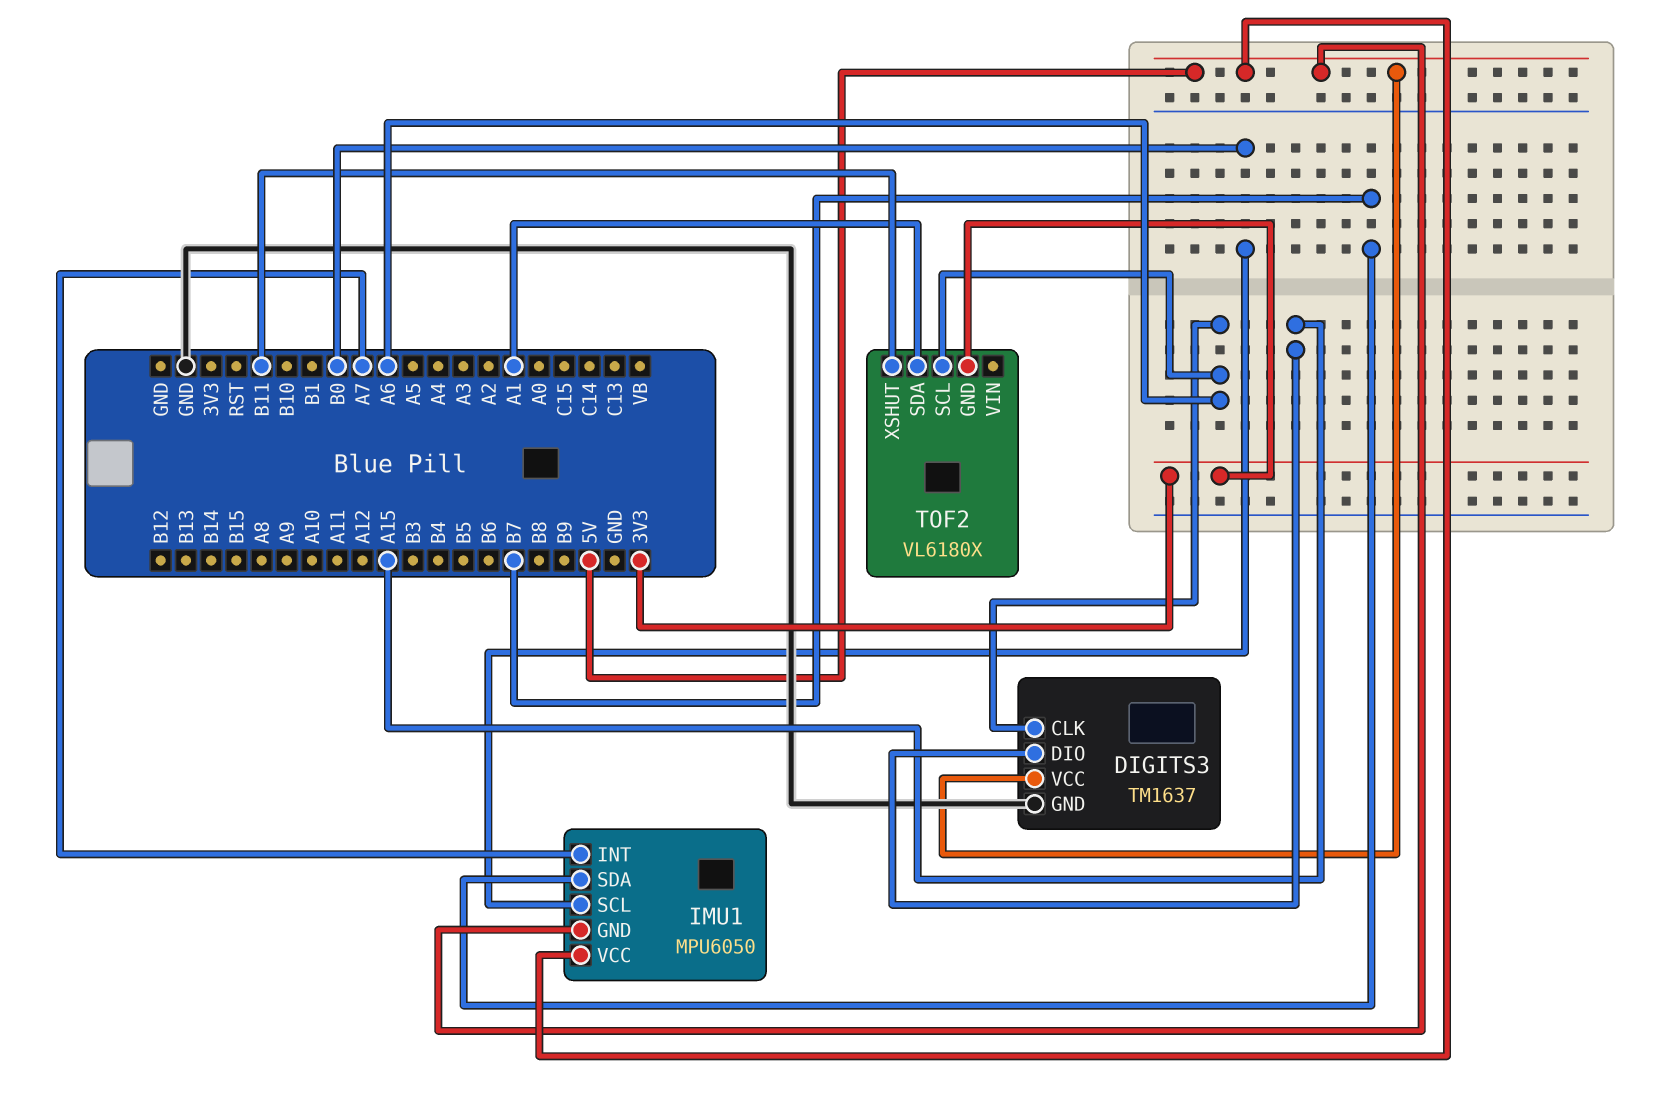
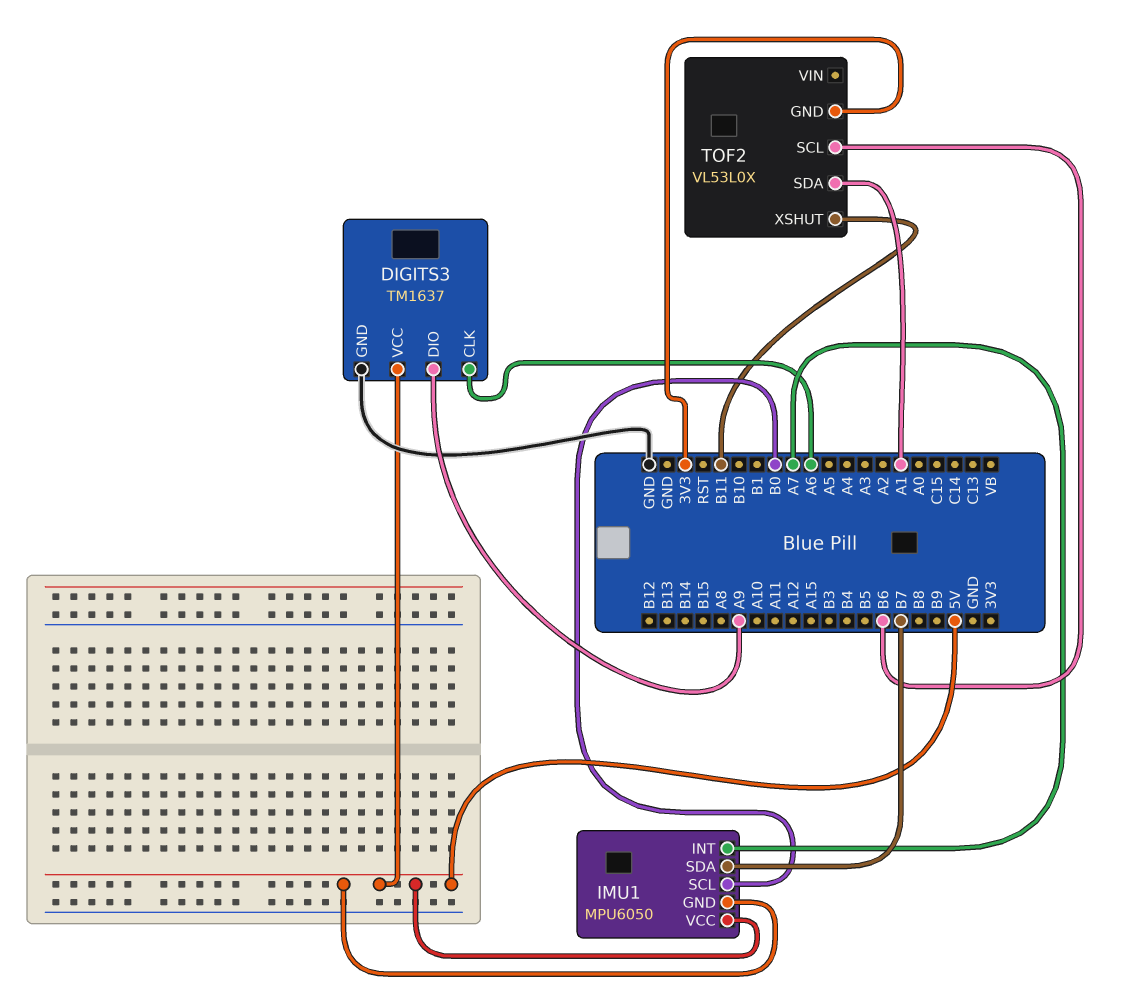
DIGITS3 pin DIO: A15 -> A9
TOF2: VL6180X -> VL53L0X
TOF2 pin SCL: A6 -> B6

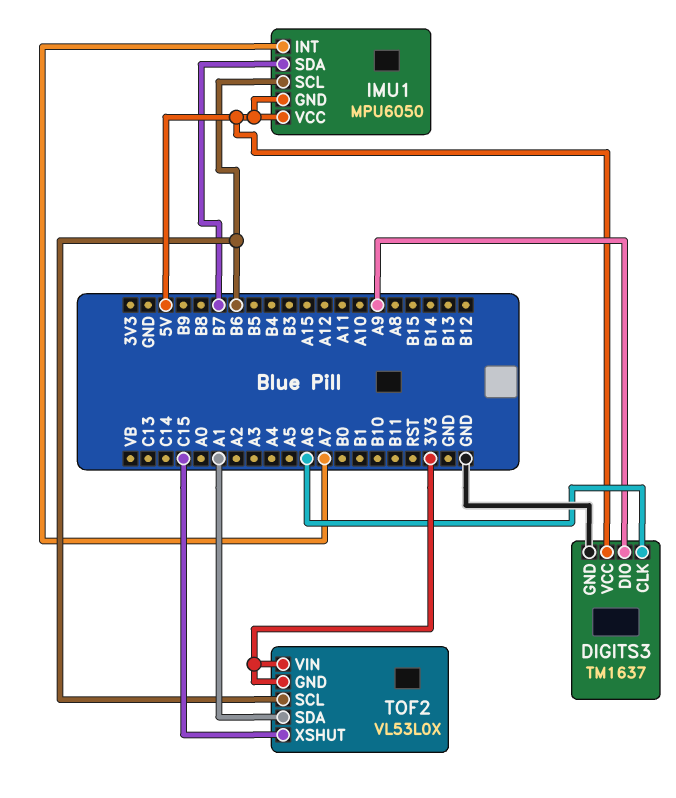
IMU1 pin SCL: B0 -> B6
TOF2 pin VIN: none -> 3V3
TOF2 pin XSHUT: B11 -> C15

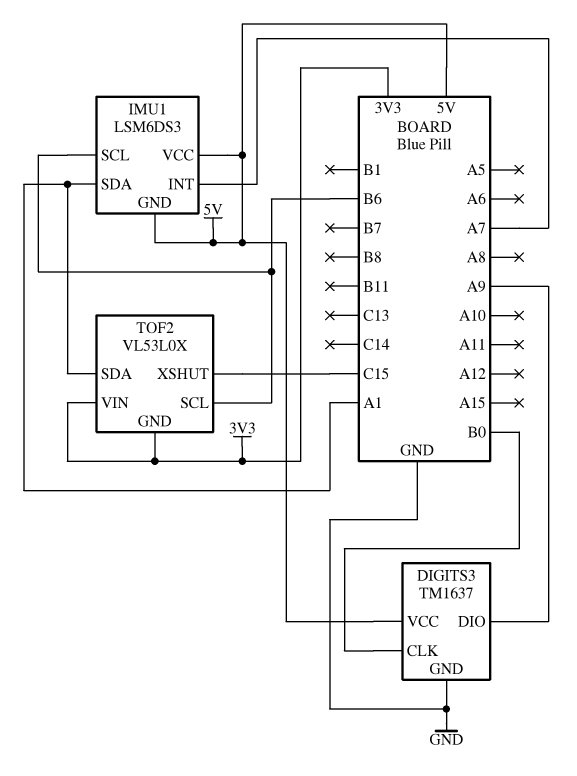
DIGITS3 pin CLK: A6 -> B0
IMU1: MPU6050 -> LSM6DS3
IMU1 pin SDA: B7 -> A1

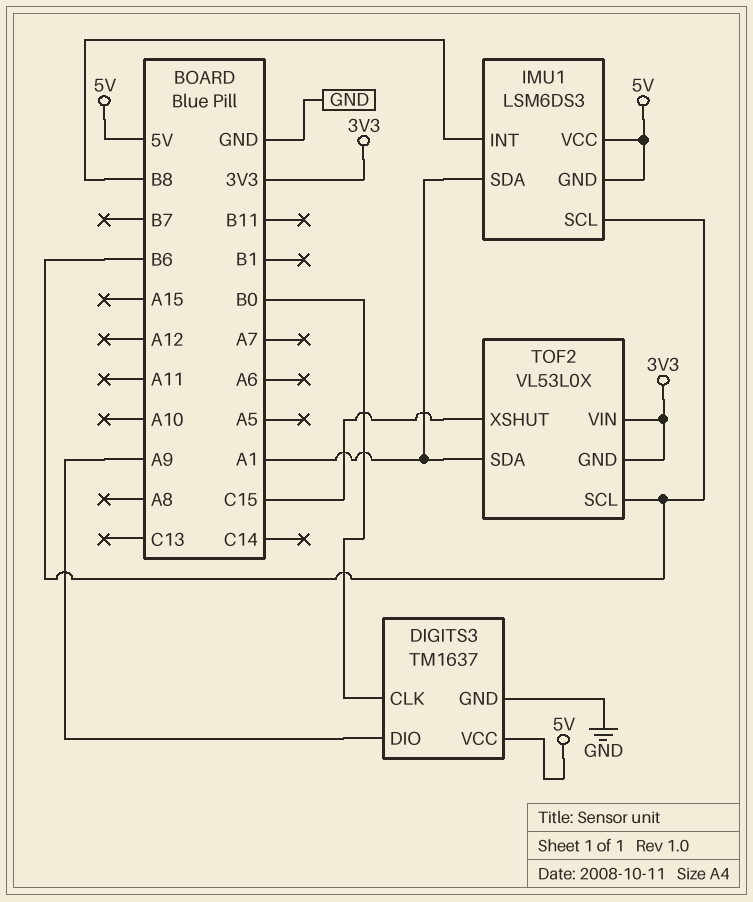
IMU1 pin INT: A7 -> B8

